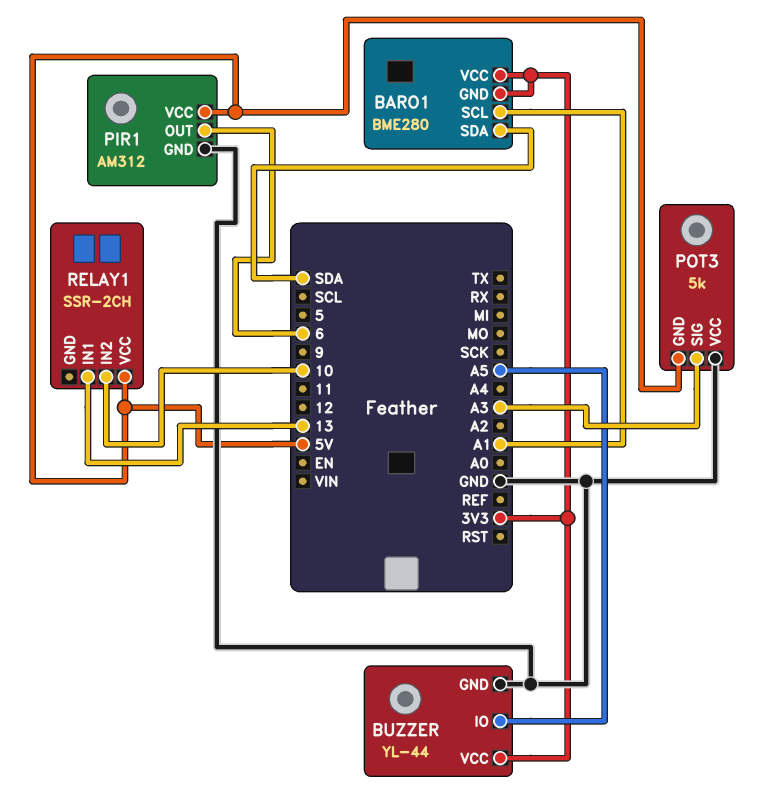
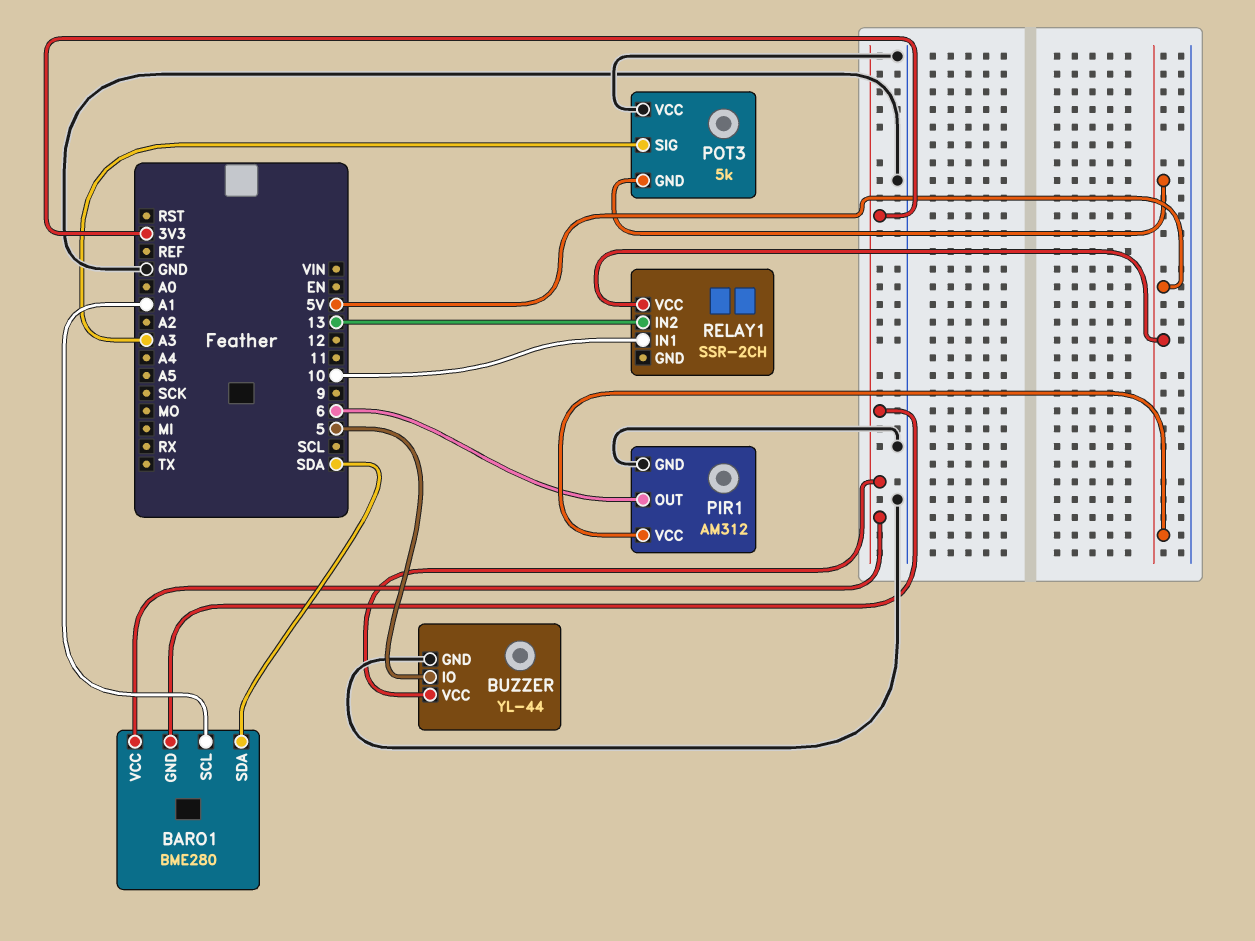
BUZZER pin IO: A5 -> 5
RELAY1 pin IN1: 13 -> 10
RELAY1 pin IN2: 10 -> 13

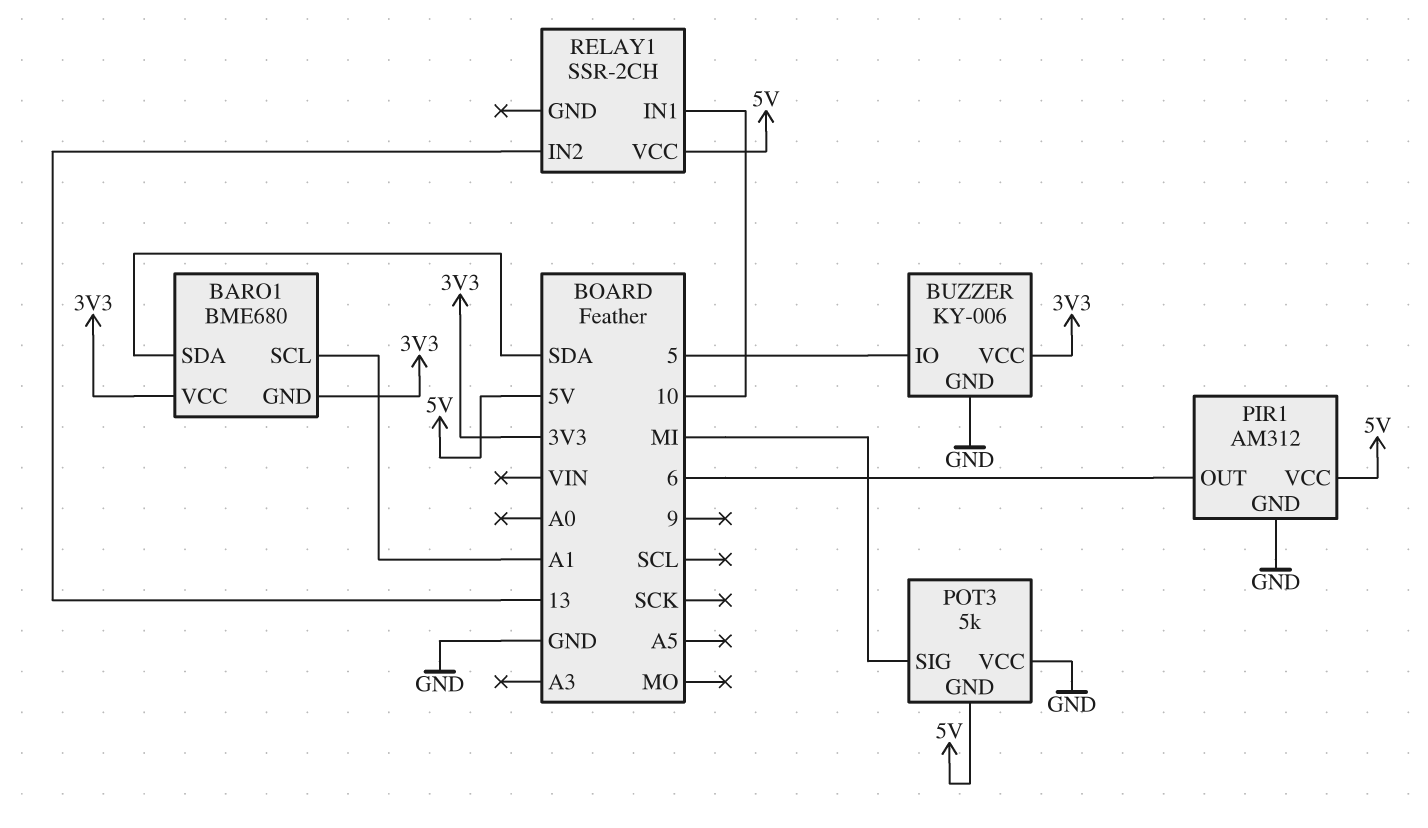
BARO1: BME280 -> BME680
BUZZER: YL-44 -> KY-006
POT3 pin SIG: A3 -> MI

